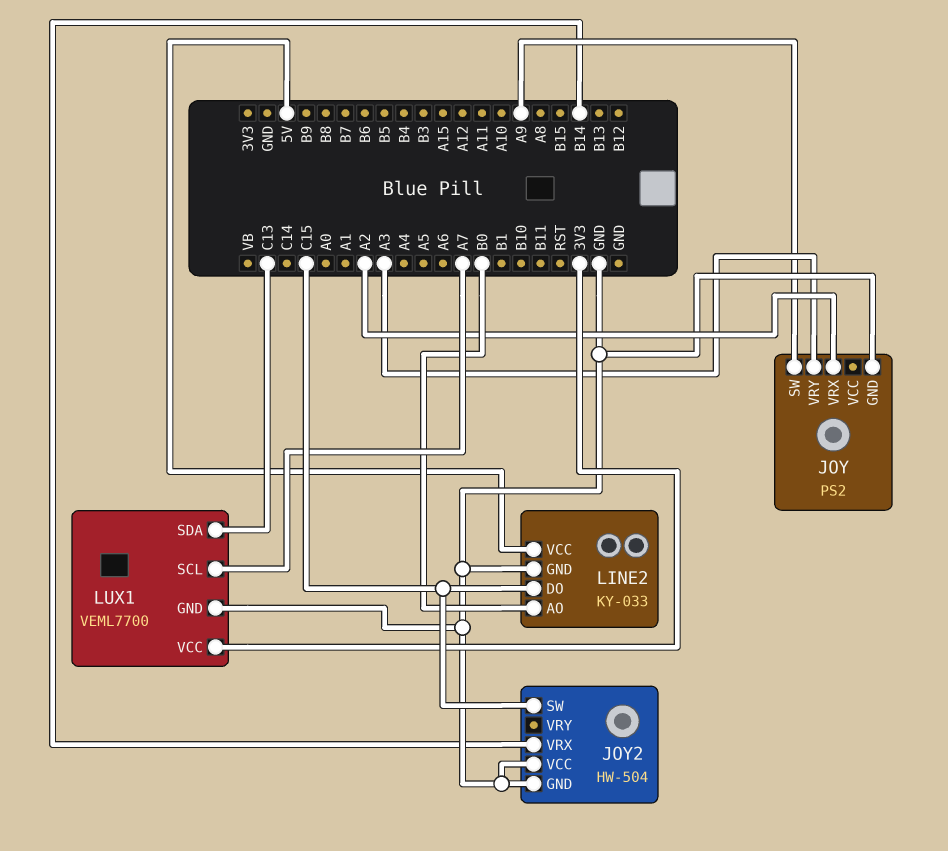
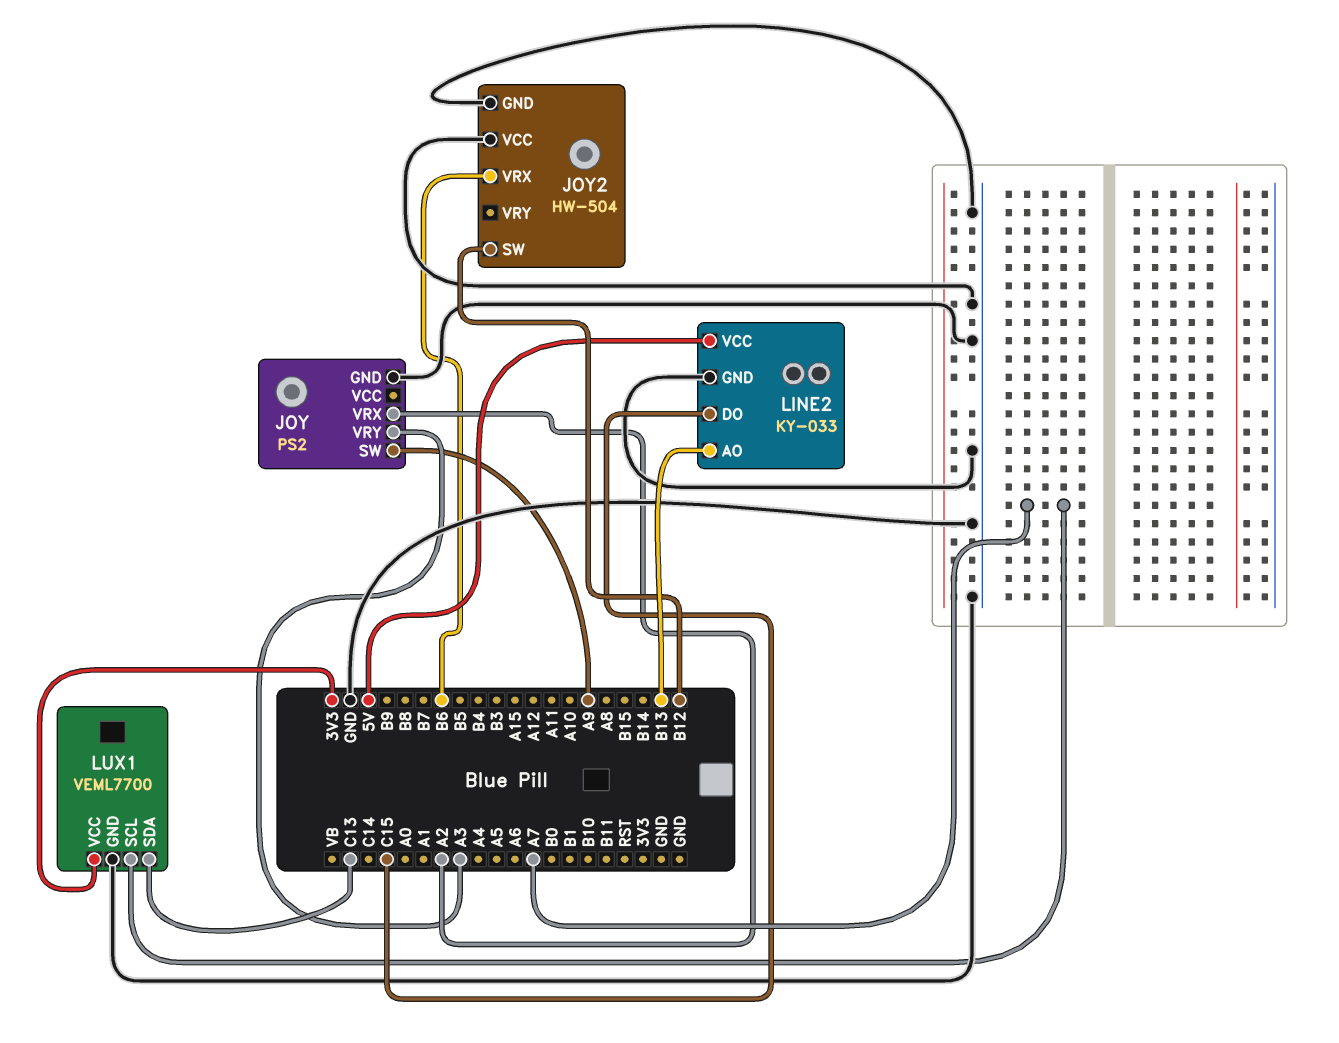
JOY2 pin SW: C15 -> B12
JOY2 pin VRX: B14 -> B6
LINE2 pin AO: B0 -> B13

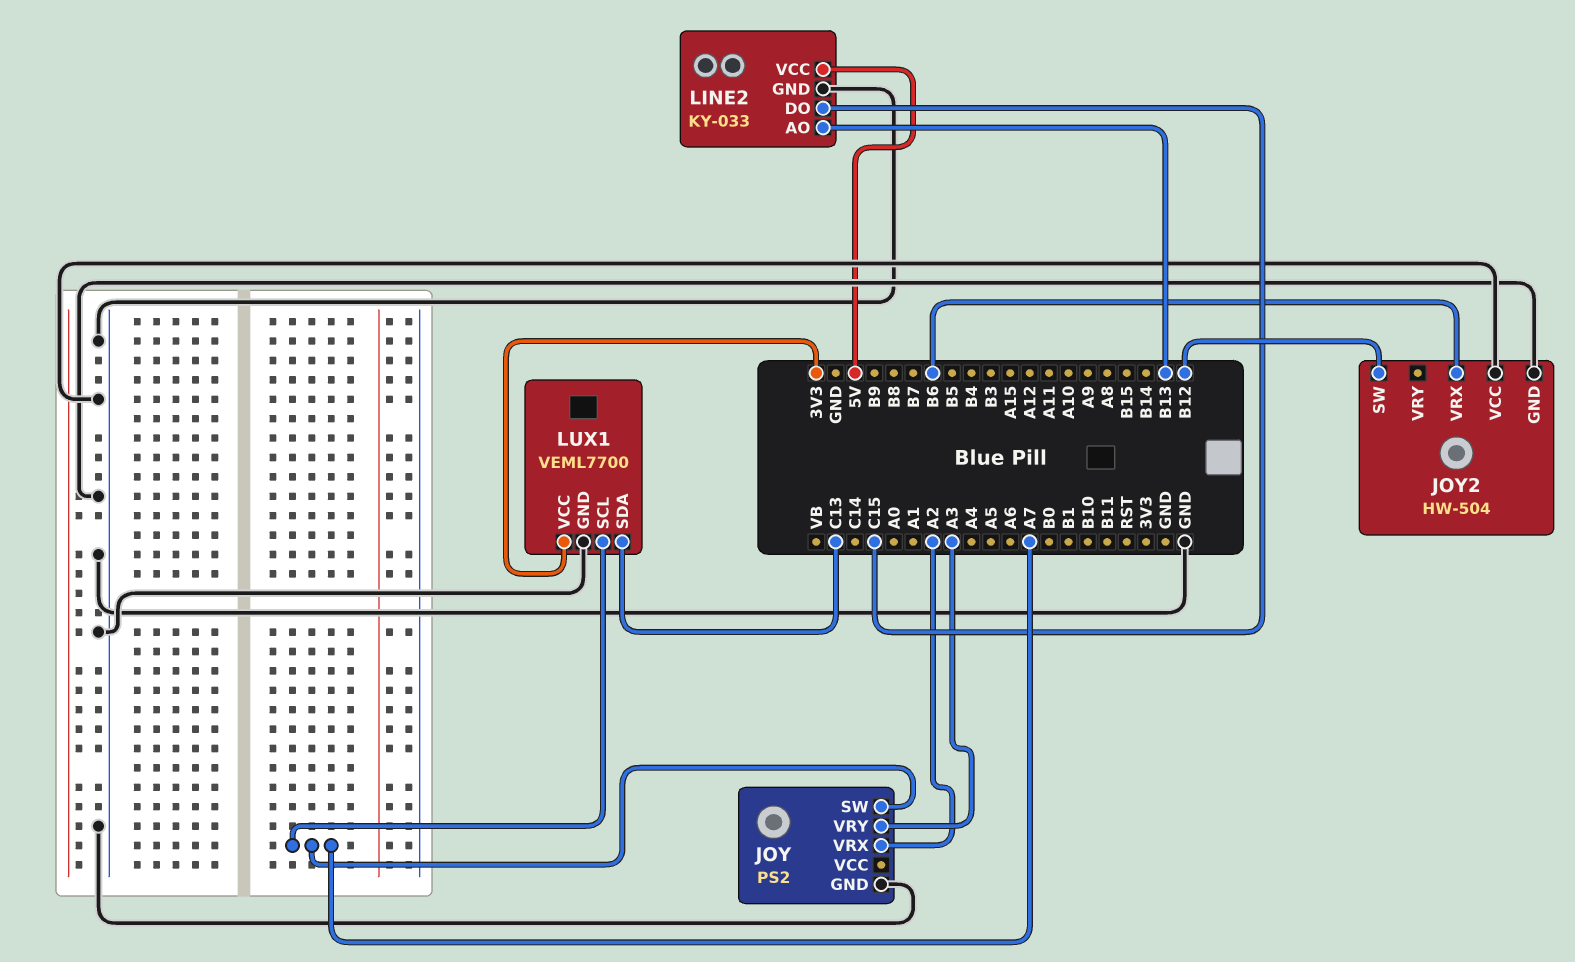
JOY pin SW: A9 -> A7

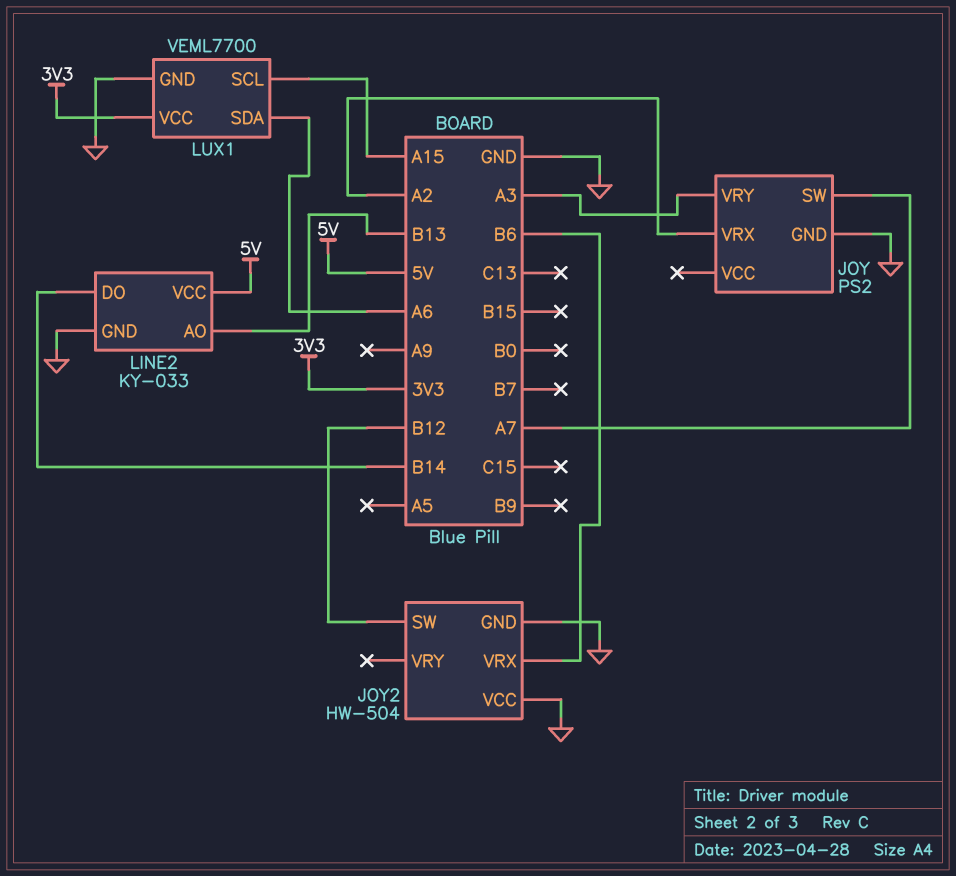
LINE2 pin DO: C15 -> B14
LUX1 pin SCL: A7 -> A15
LUX1 pin SDA: C13 -> A6

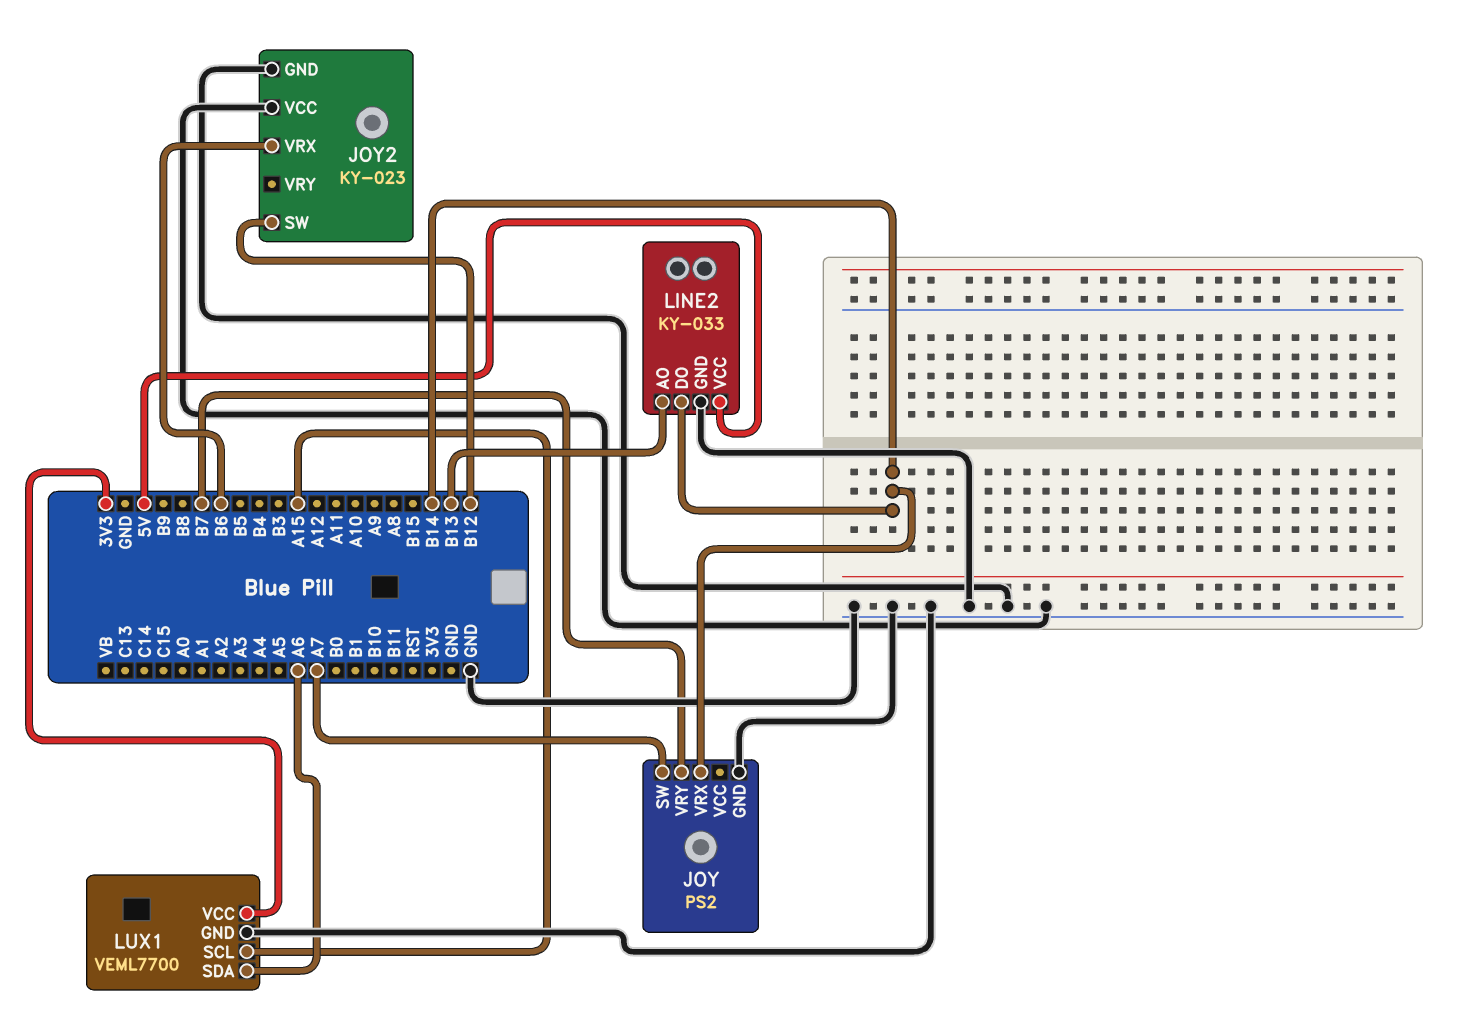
JOY pin VRX: A2 -> B14
JOY pin VRY: A3 -> B7
JOY2: HW-504 -> KY-023

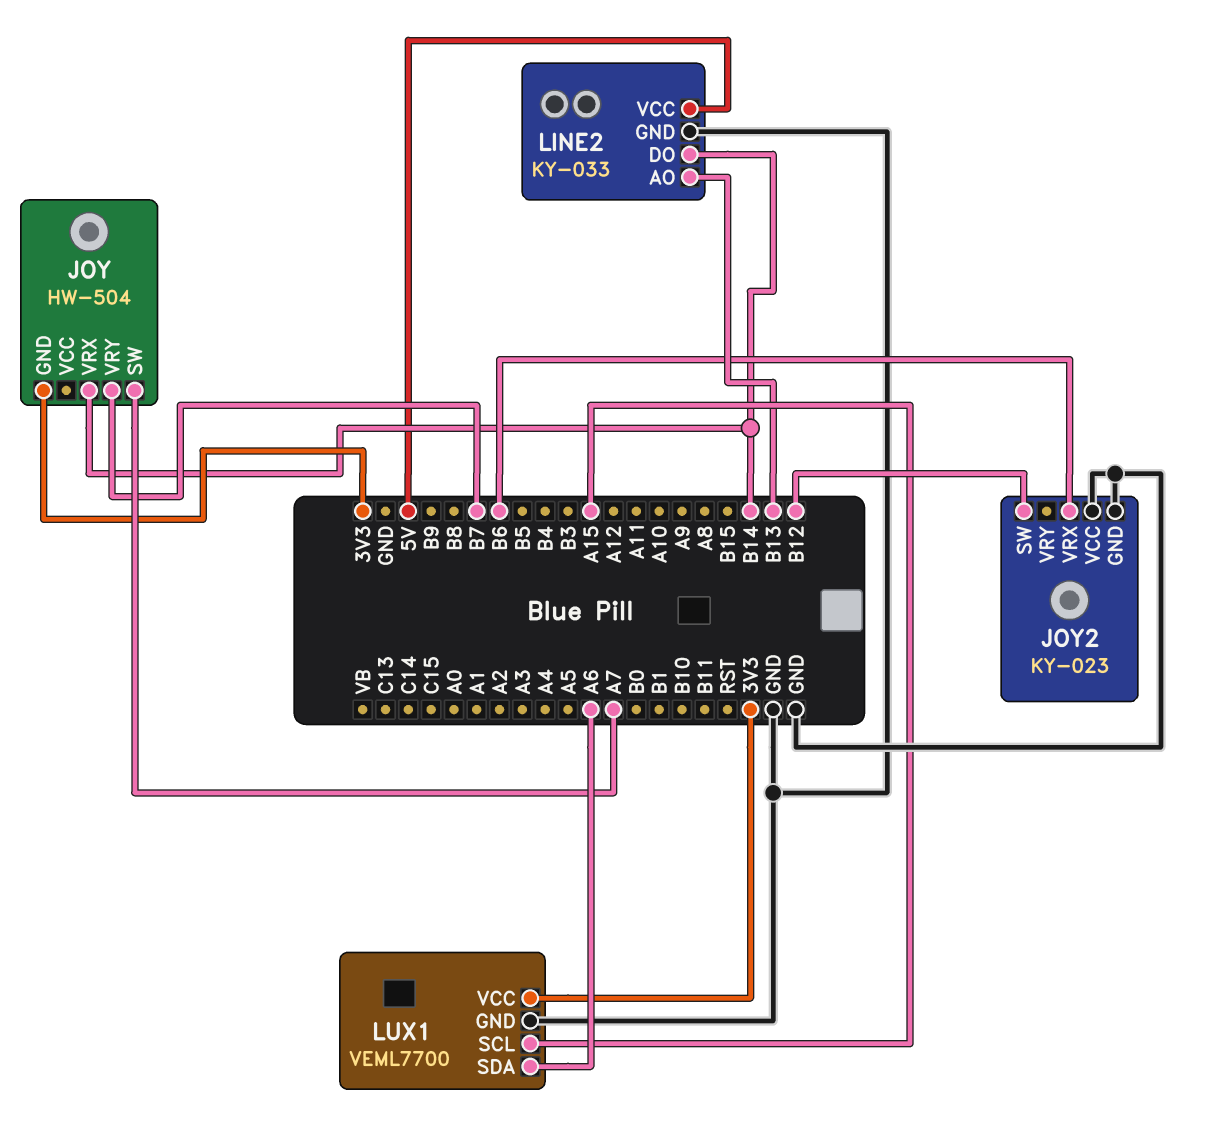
JOY: PS2 -> HW-504
JOY pin GND: GND -> 3V3

